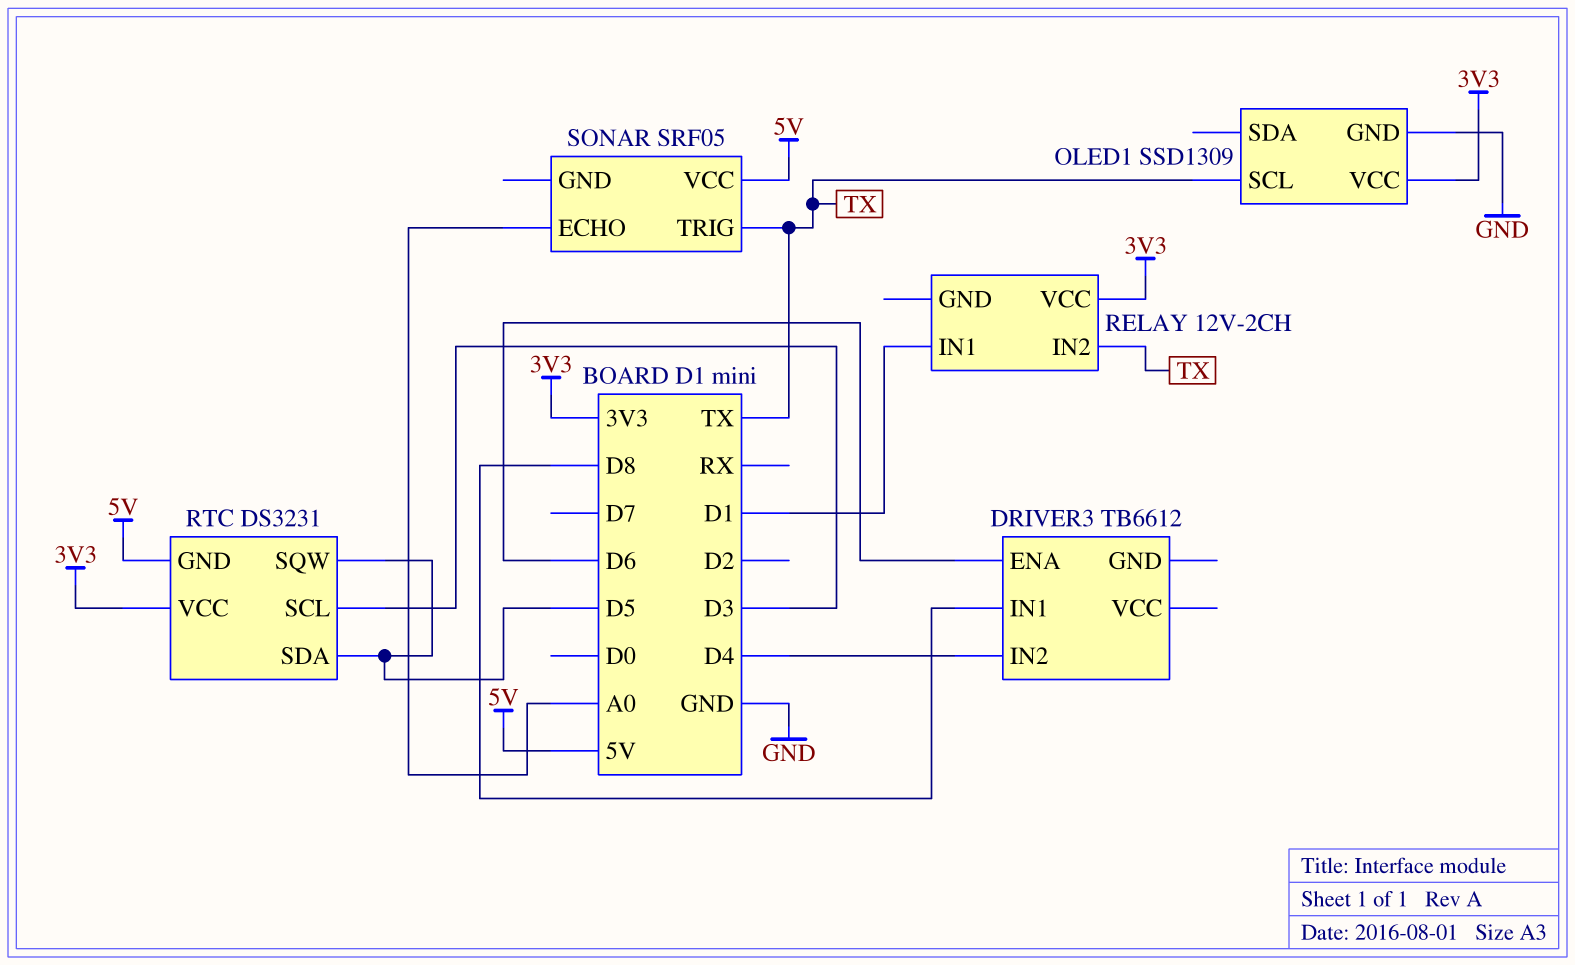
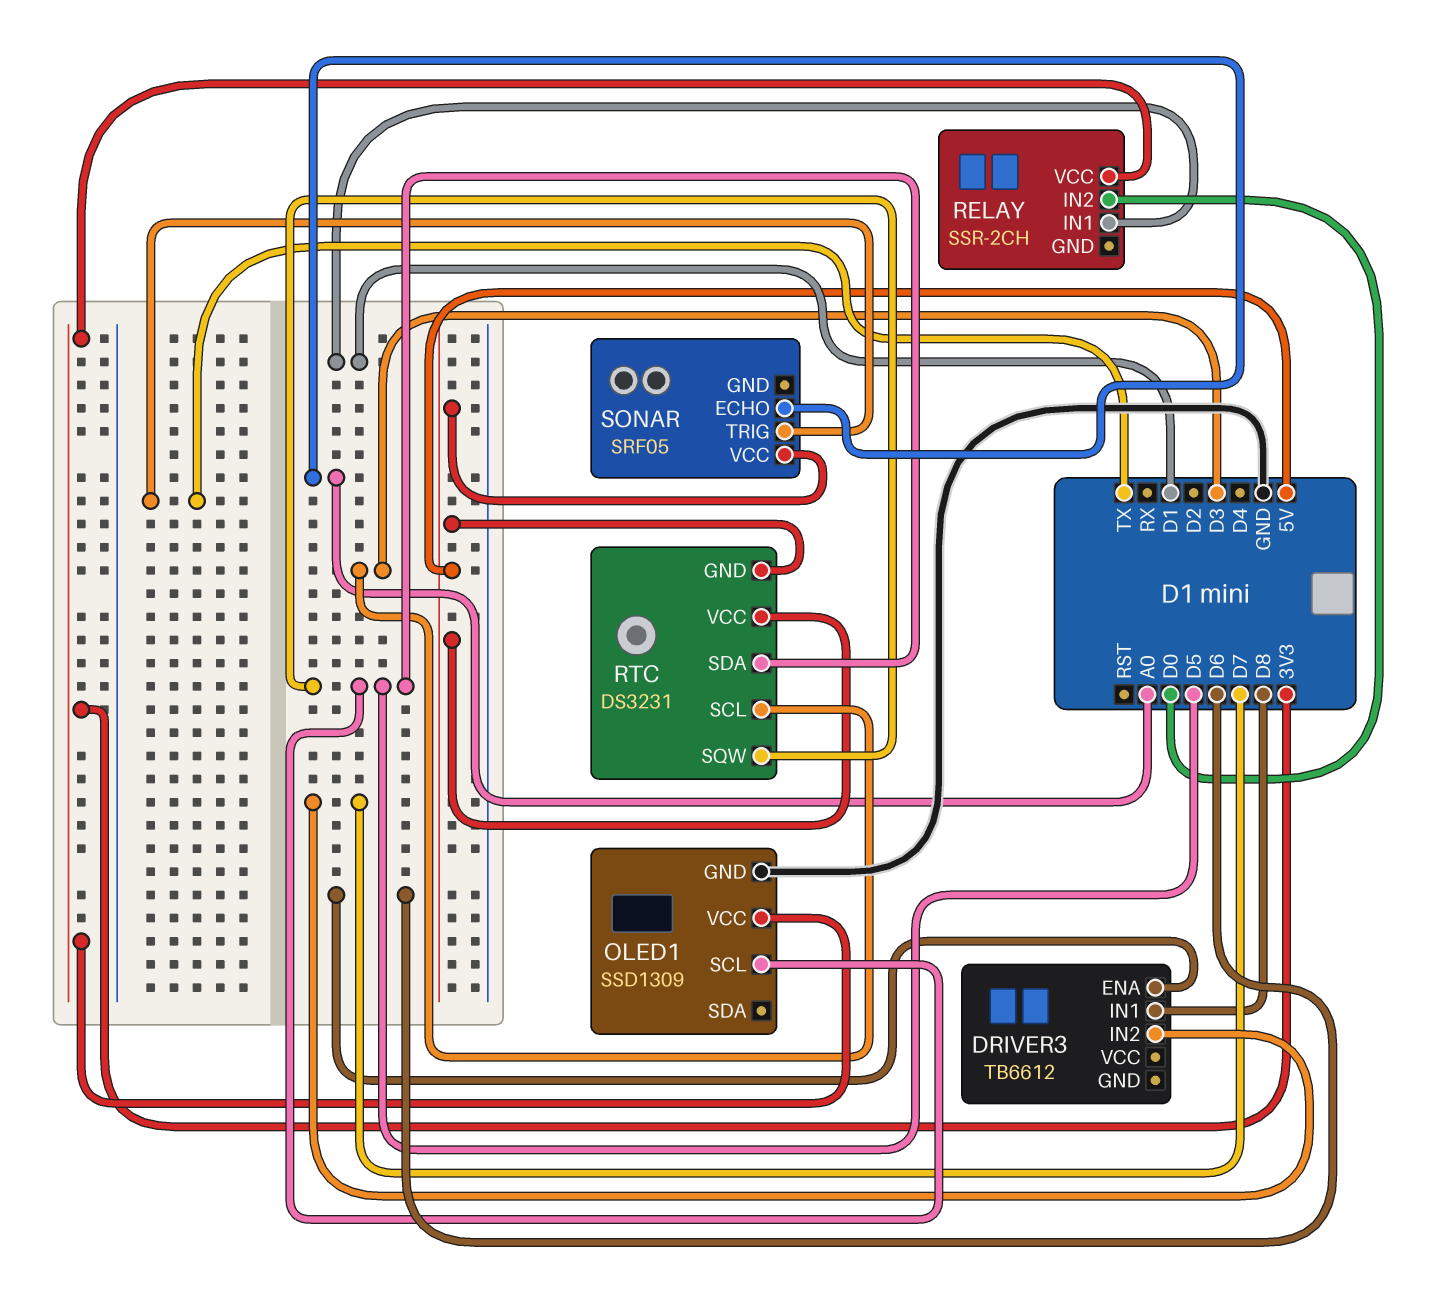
DRIVER3 pin IN2: D4 -> D7
OLED1 pin SCL: TX -> D5
RELAY: 12V-2CH -> SSR-2CH
RELAY pin IN2: TX -> D0
RTC pin VCC: 3V3 -> 5V

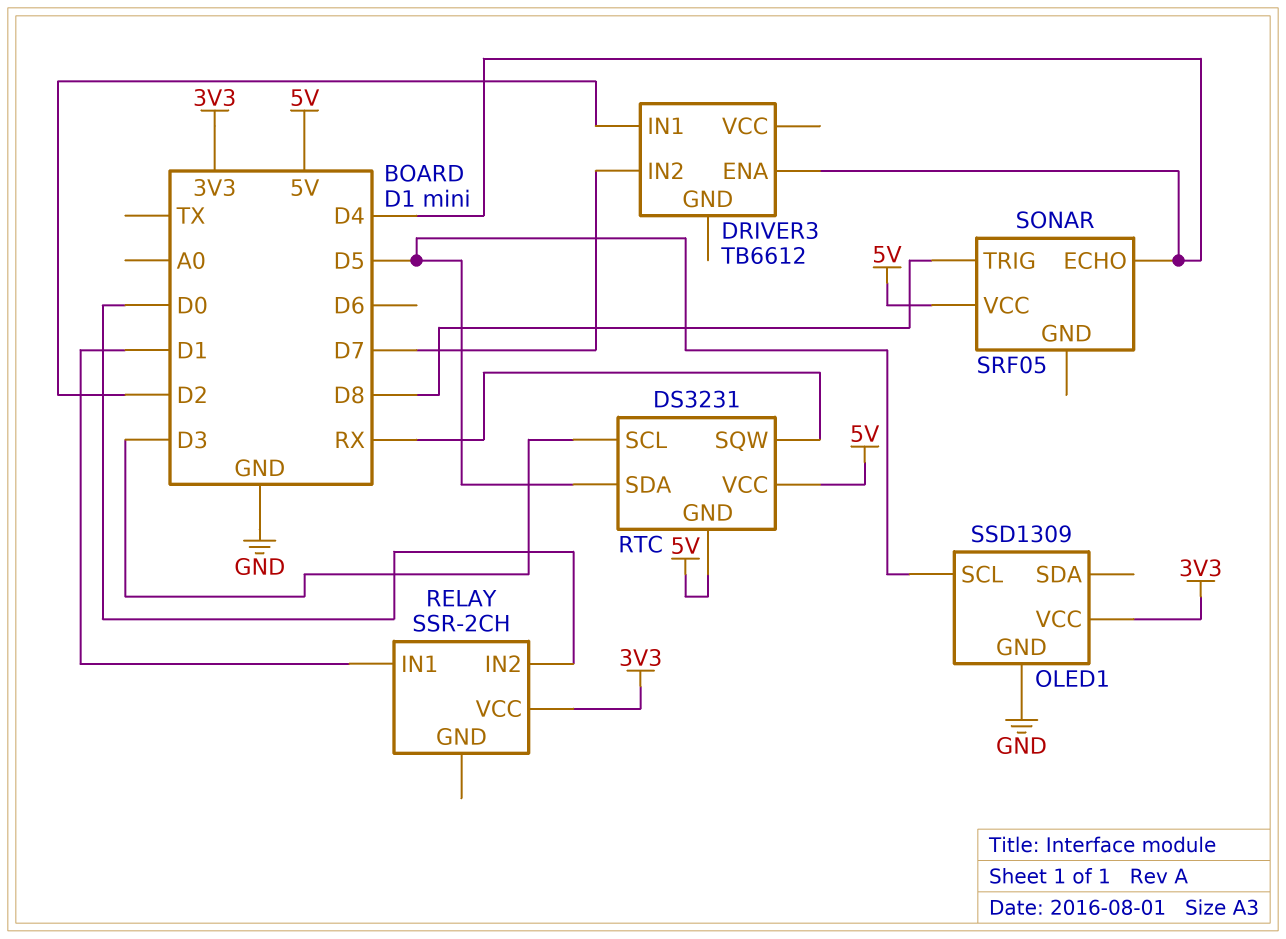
DRIVER3 pin ENA: D6 -> D4
DRIVER3 pin IN1: D8 -> D2
RTC pin SQW: D5 -> RX
SONAR pin ECHO: A0 -> D4
SONAR pin TRIG: TX -> D8

